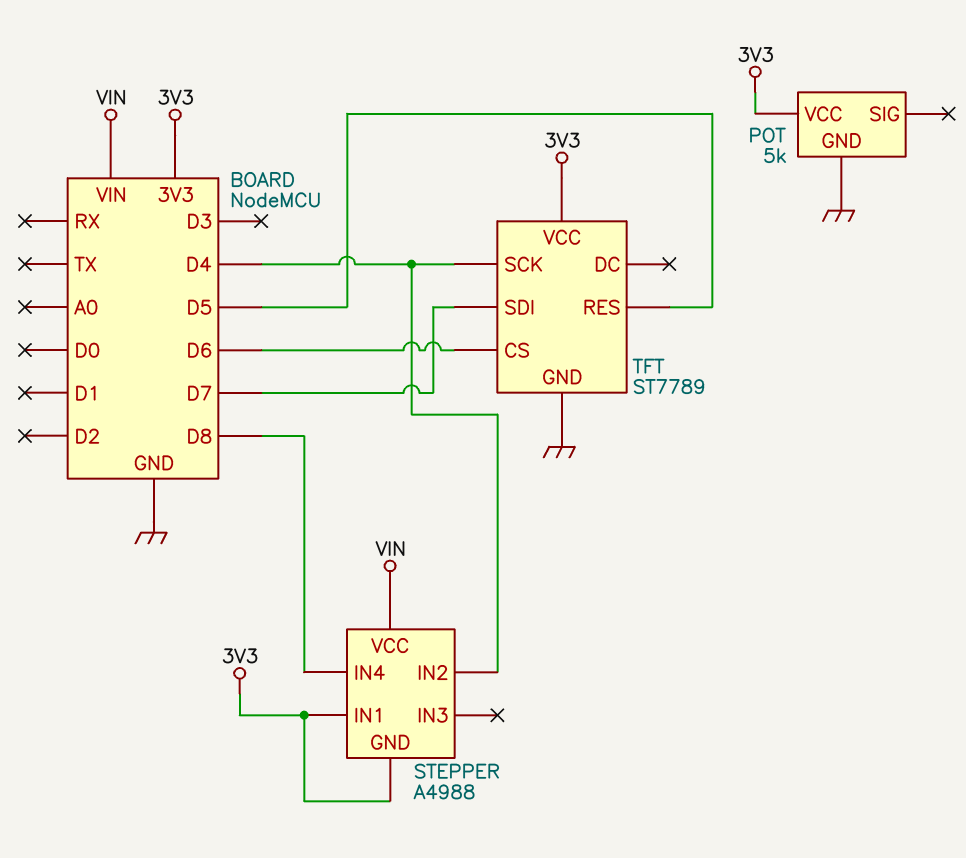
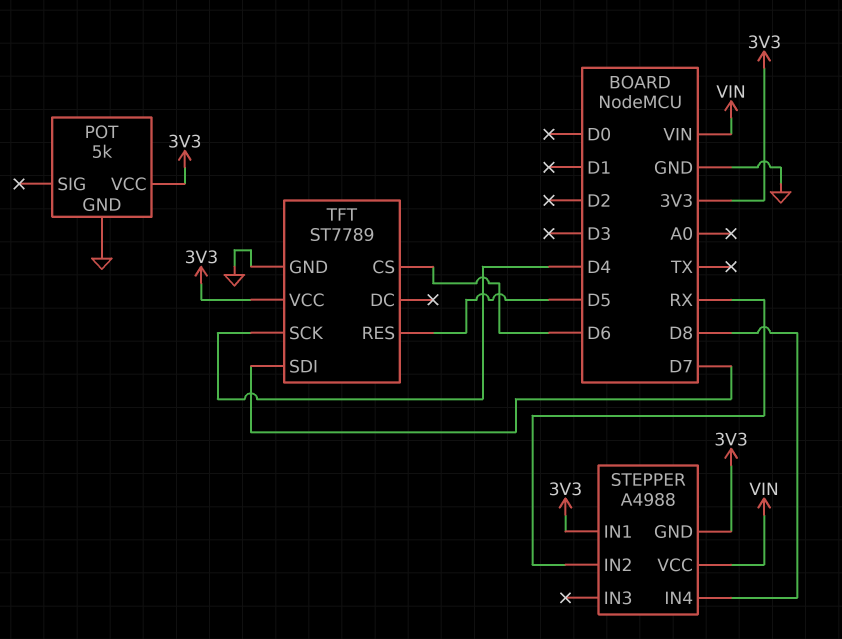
STEPPER pin IN2: D4 -> RX

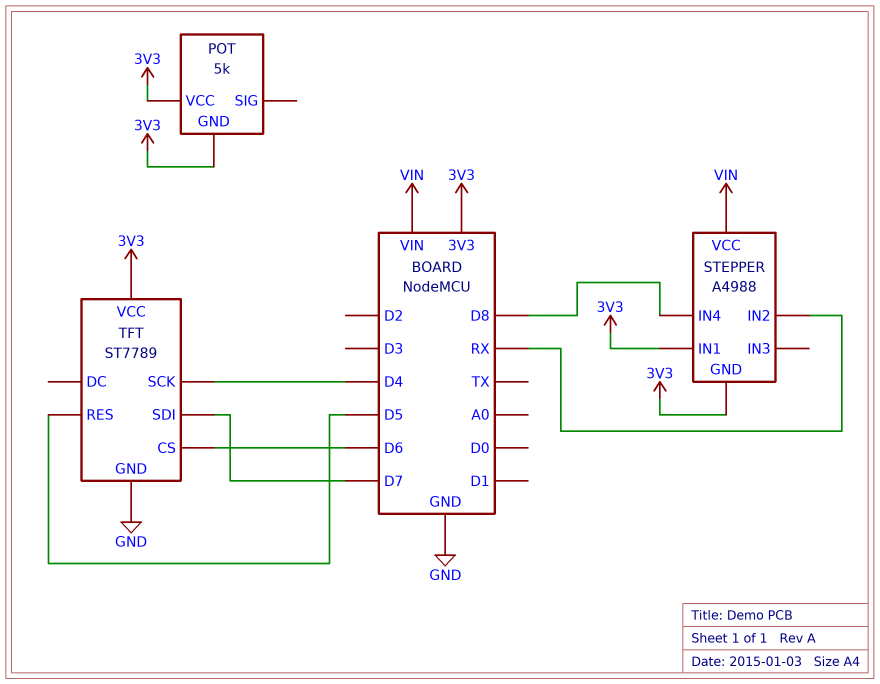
POT pin GND: GND -> 3V3

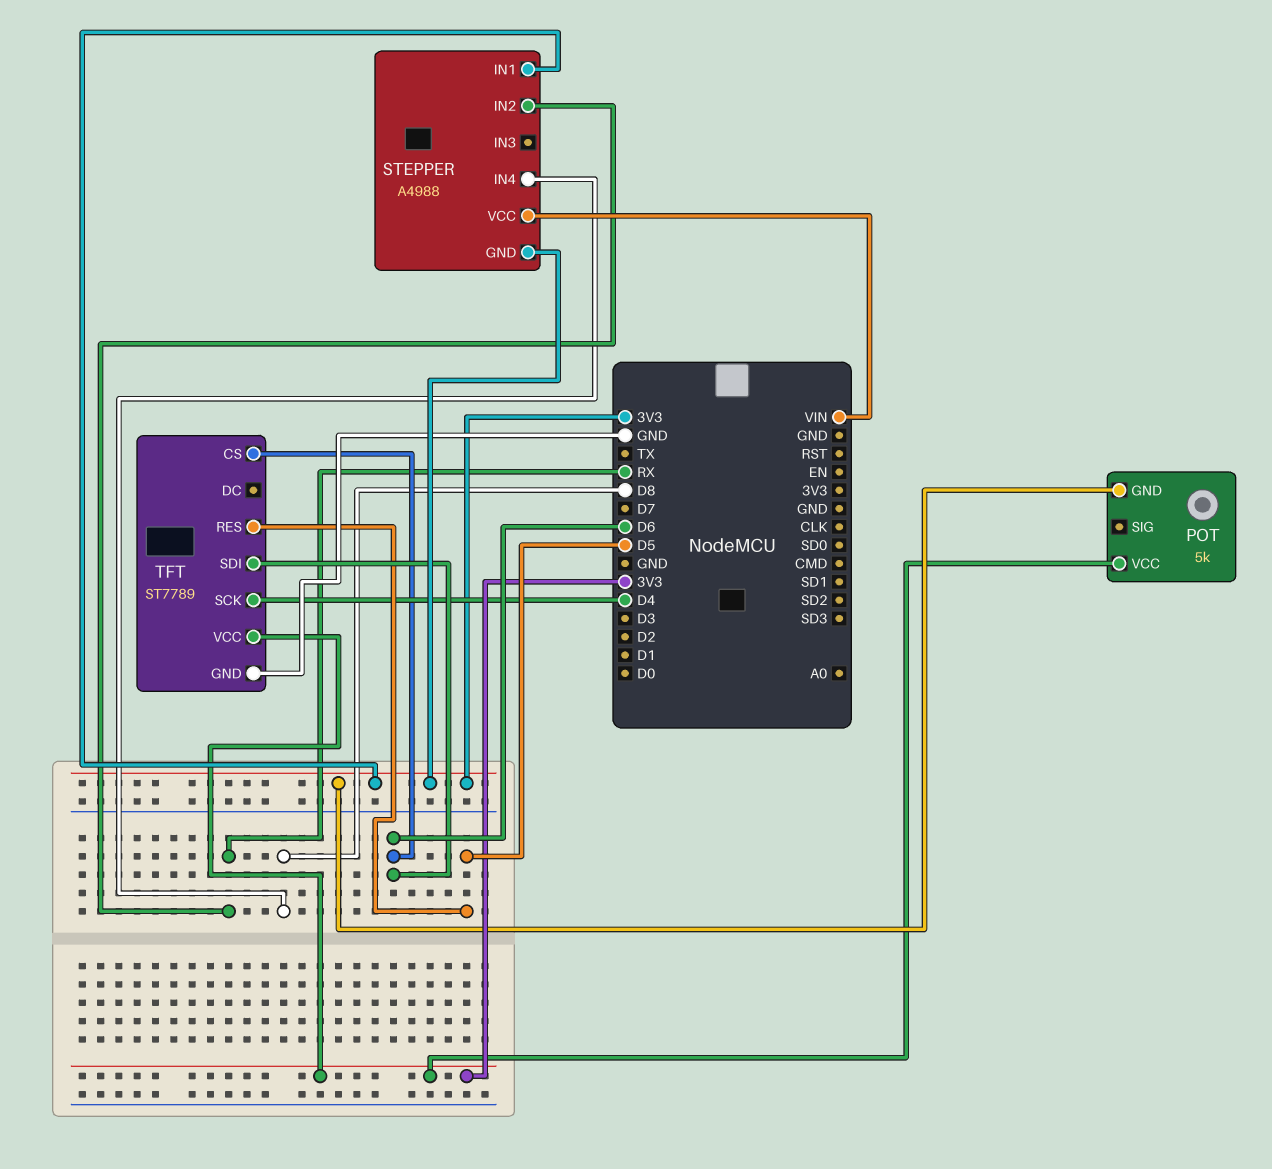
TFT pin SDI: D7 -> D6

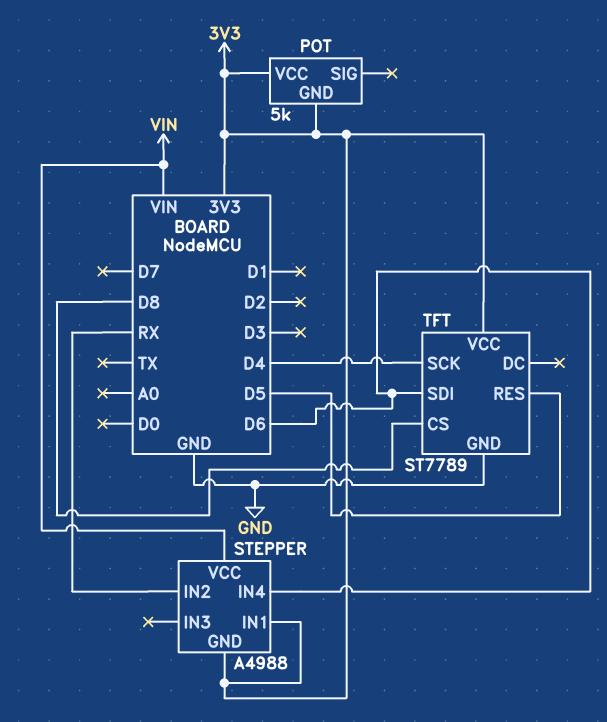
STEPPER pin IN4: D8 -> D6
TFT pin CS: D6 -> D8

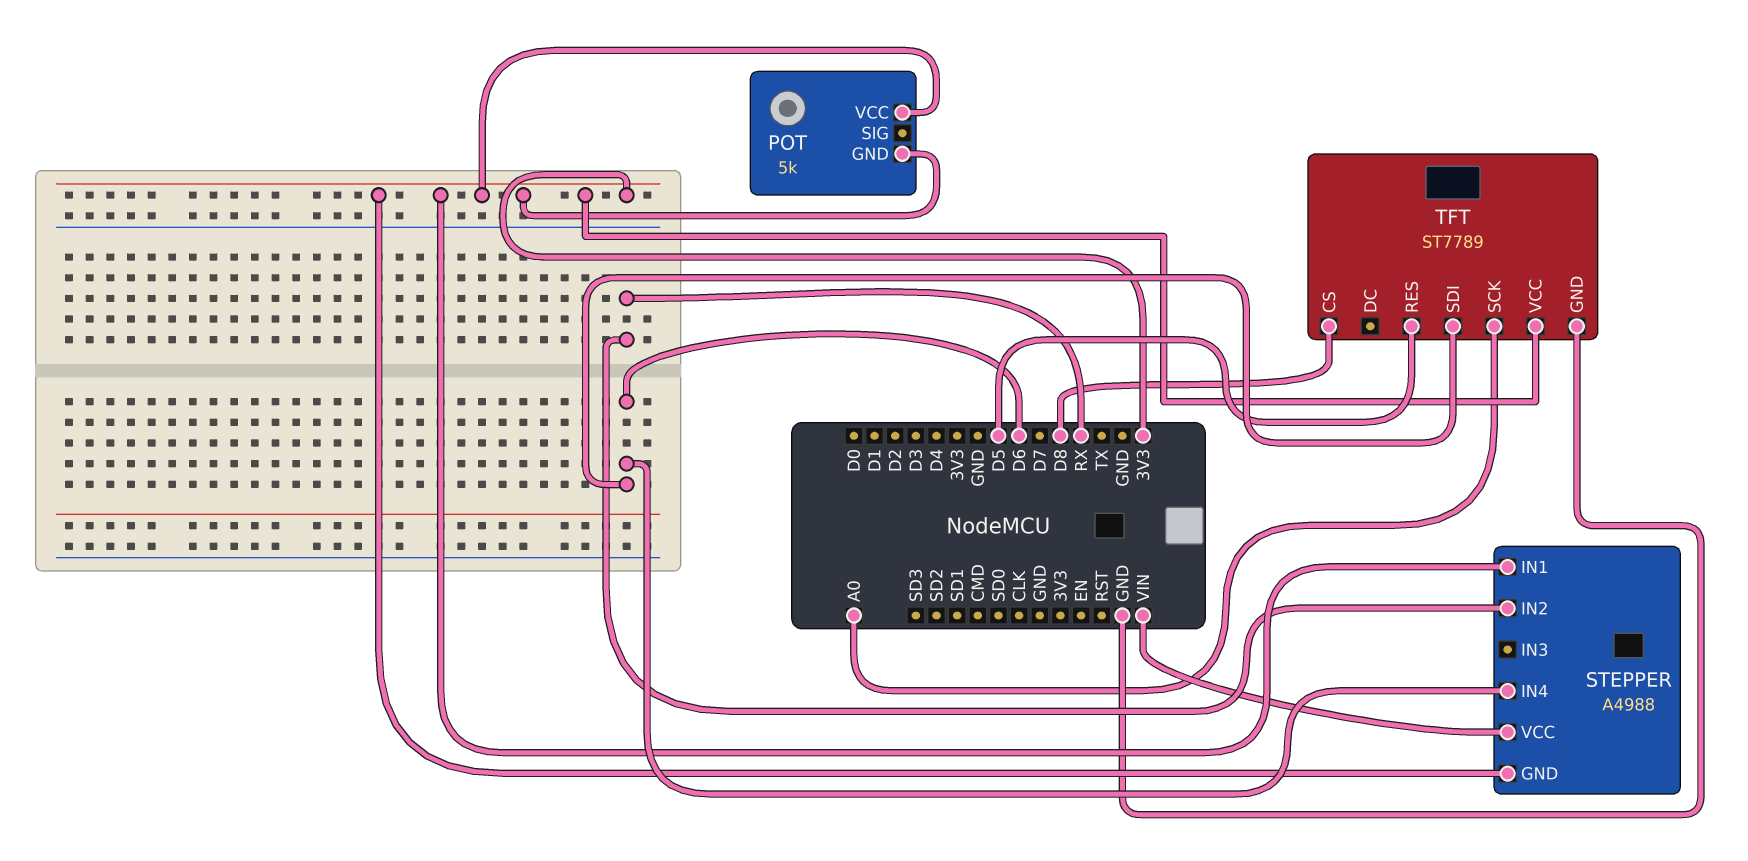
TFT pin SCK: D4 -> A0

